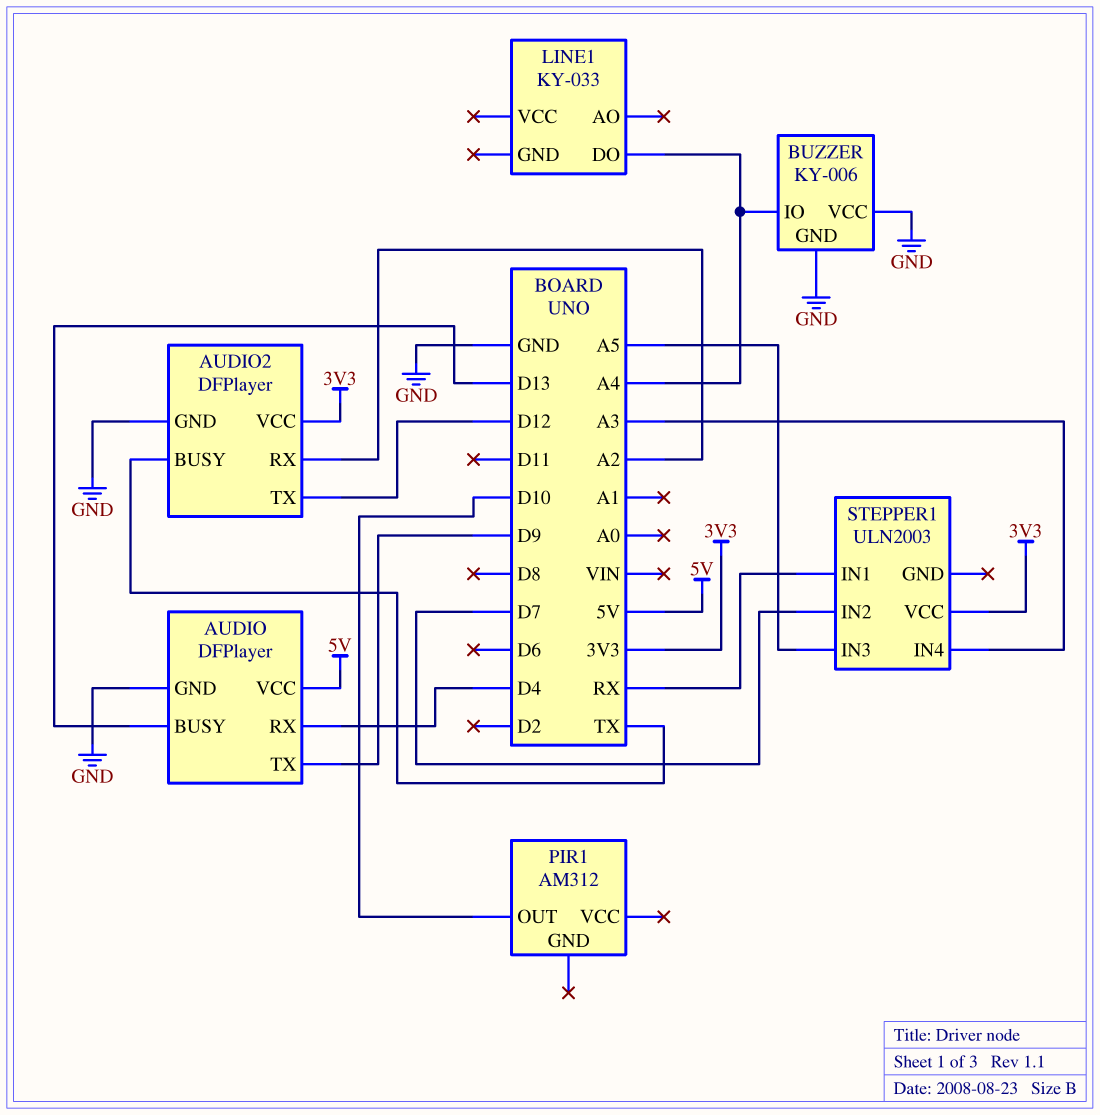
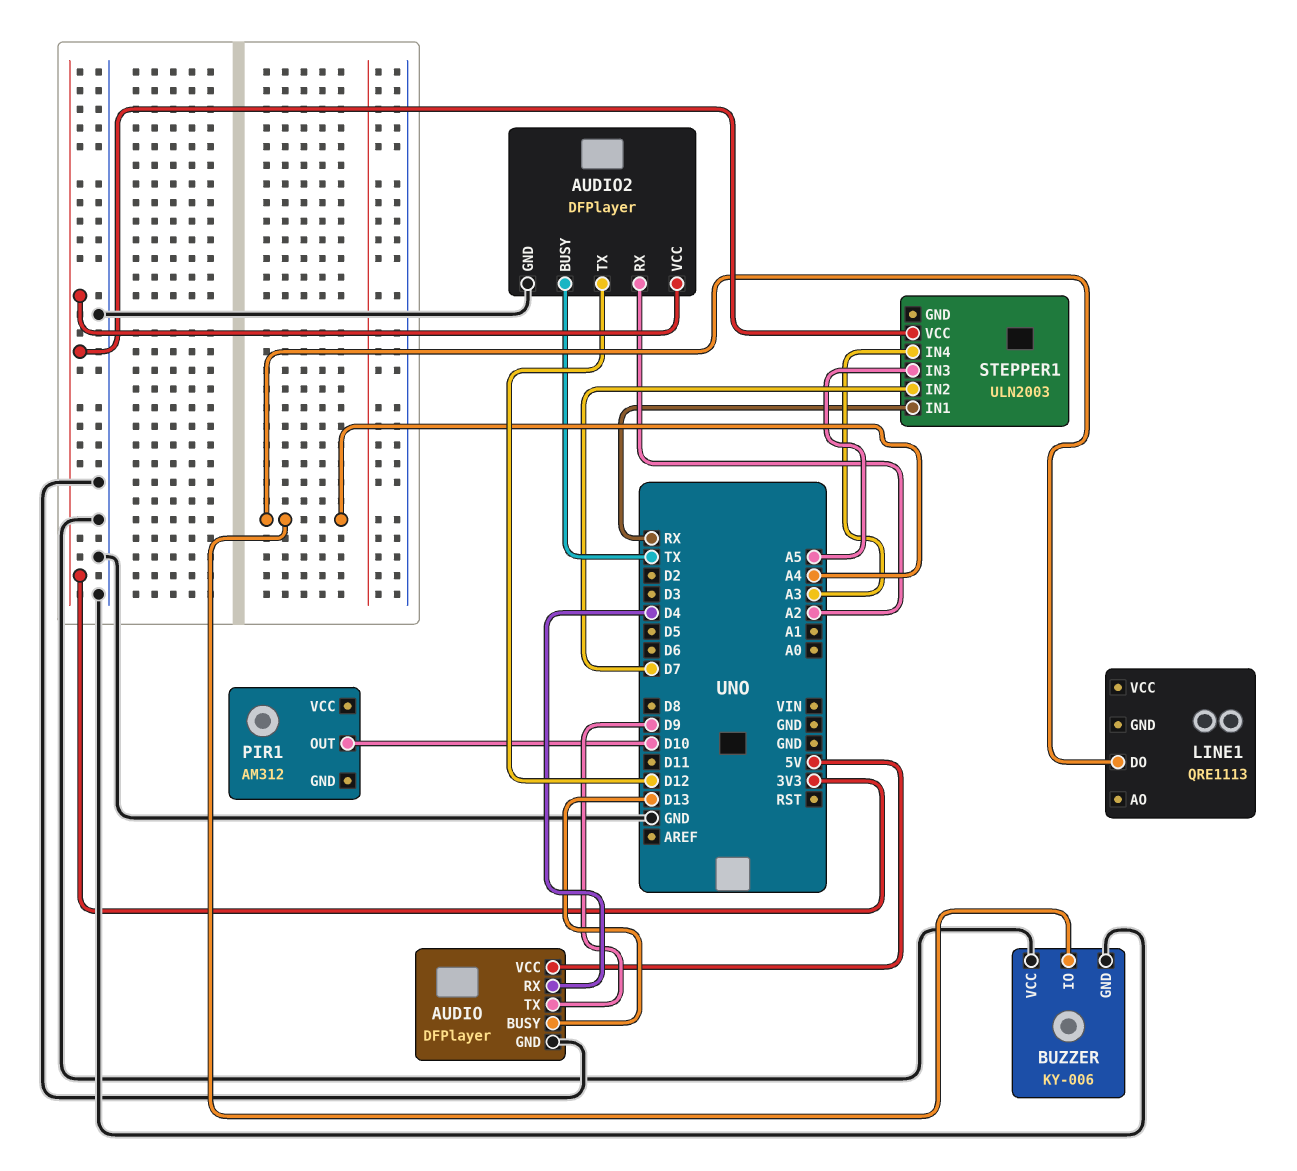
LINE1: KY-033 -> QRE1113

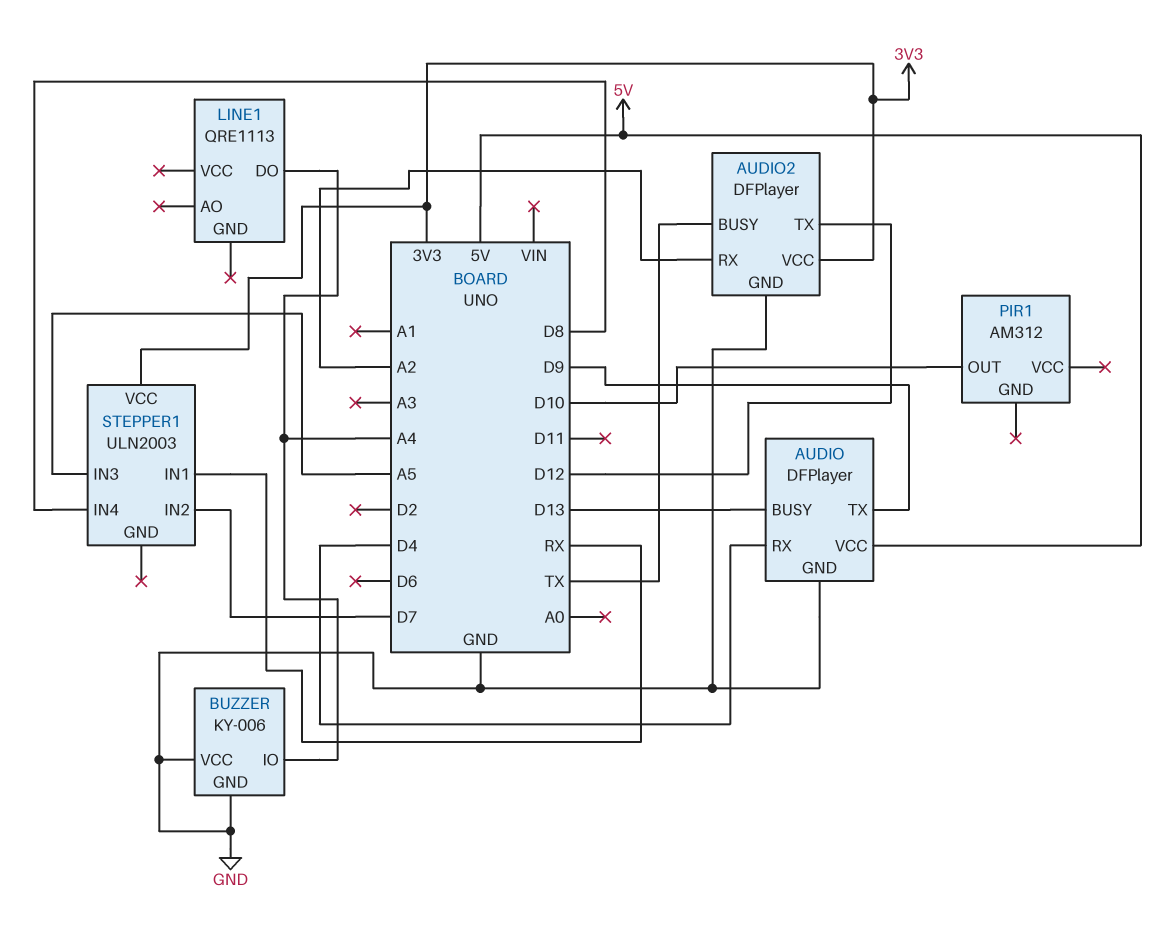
STEPPER1 pin IN4: A3 -> D8

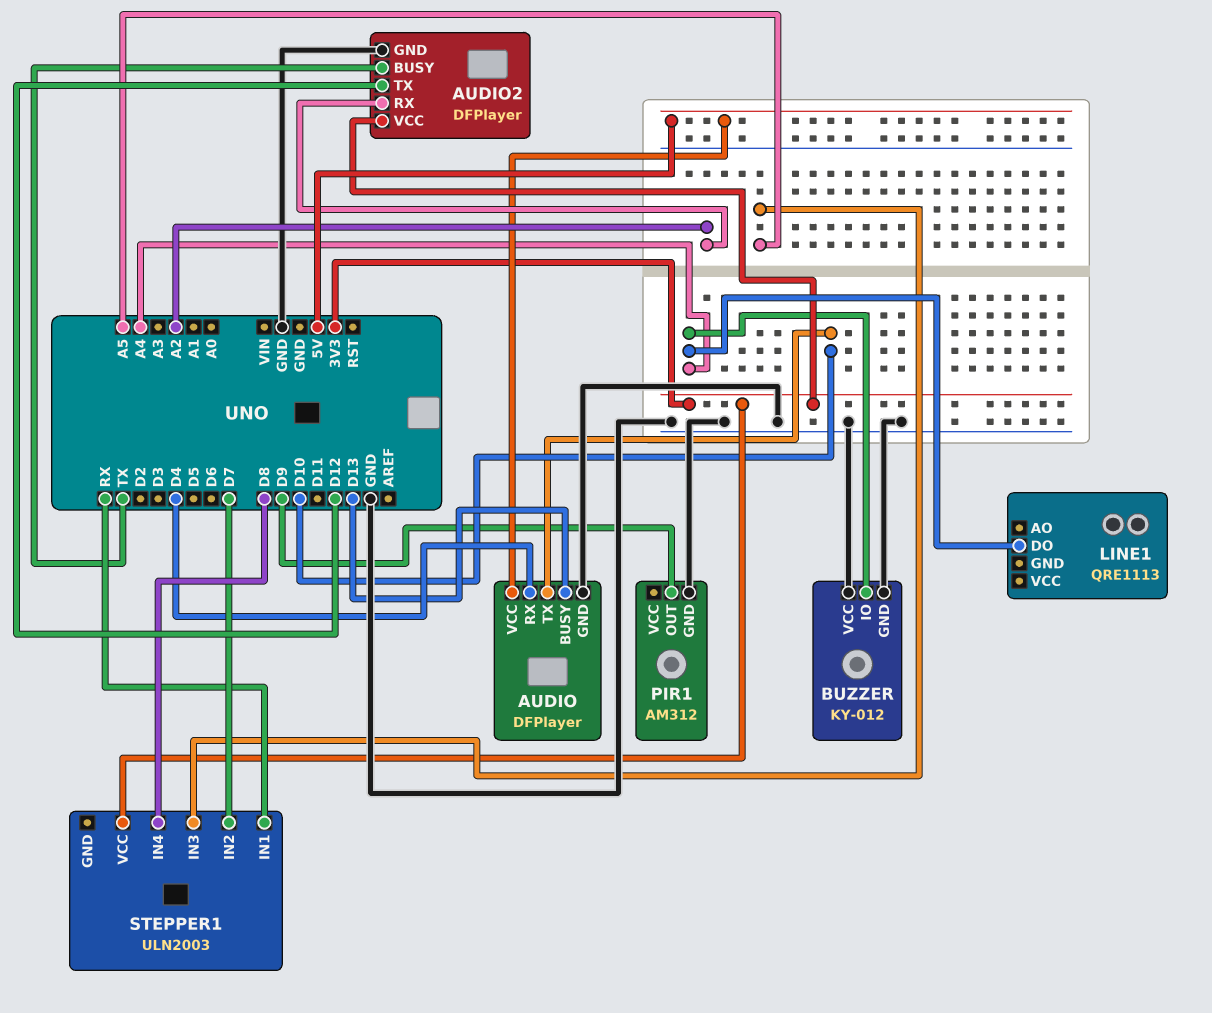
AUDIO pin TX: D9 -> D10
BUZZER: KY-006 -> KY-012
PIR1 pin GND: none -> GND
PIR1 pin OUT: D10 -> D9

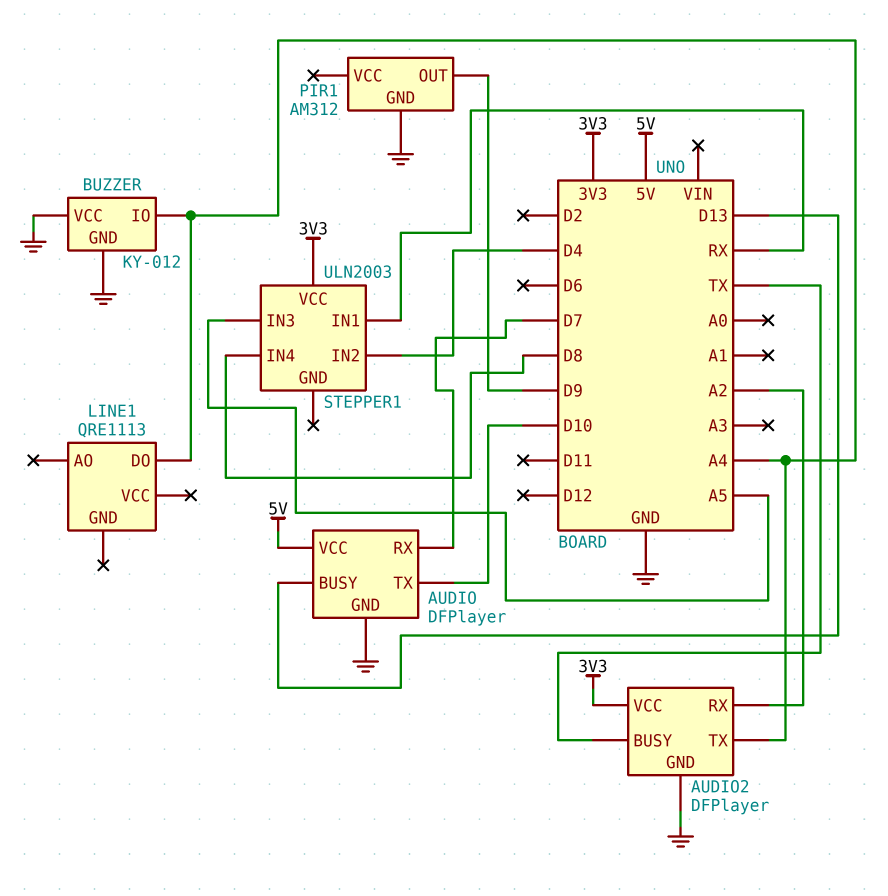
AUDIO pin RX: D4 -> D7
AUDIO2 pin TX: D12 -> A4
STEPPER1 pin IN2: D7 -> D4

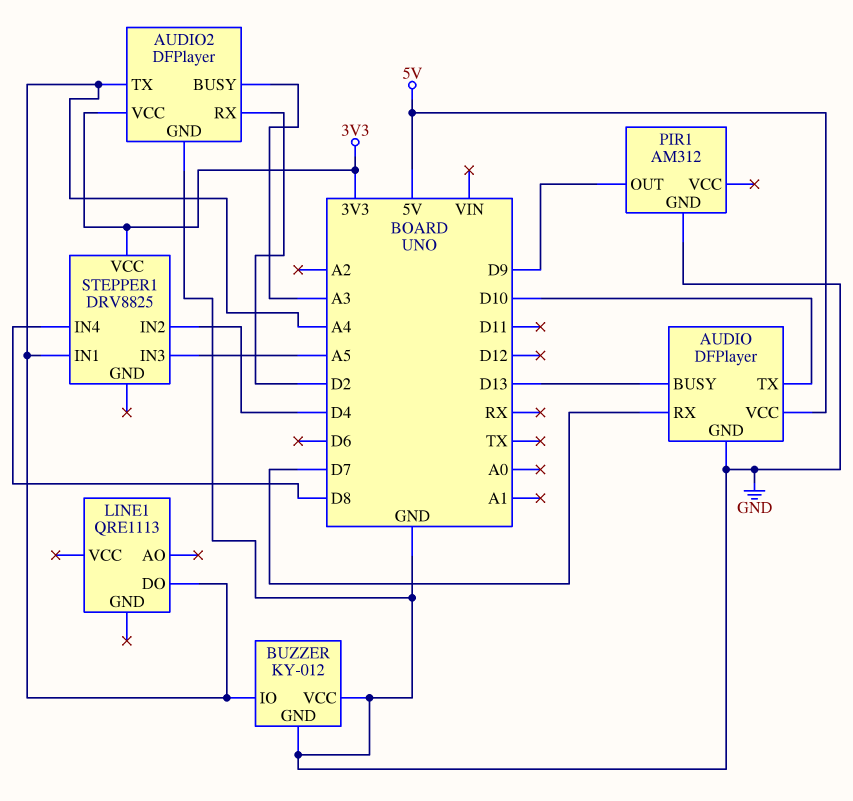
AUDIO2 pin BUSY: TX -> A3
AUDIO2 pin RX: A2 -> D2
STEPPER1: ULN2003 -> DRV8825
STEPPER1 pin IN1: RX -> A4

